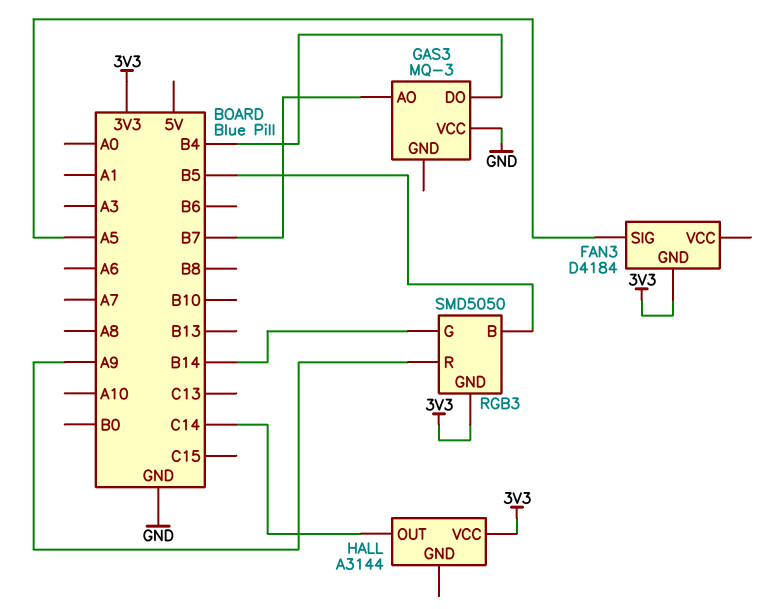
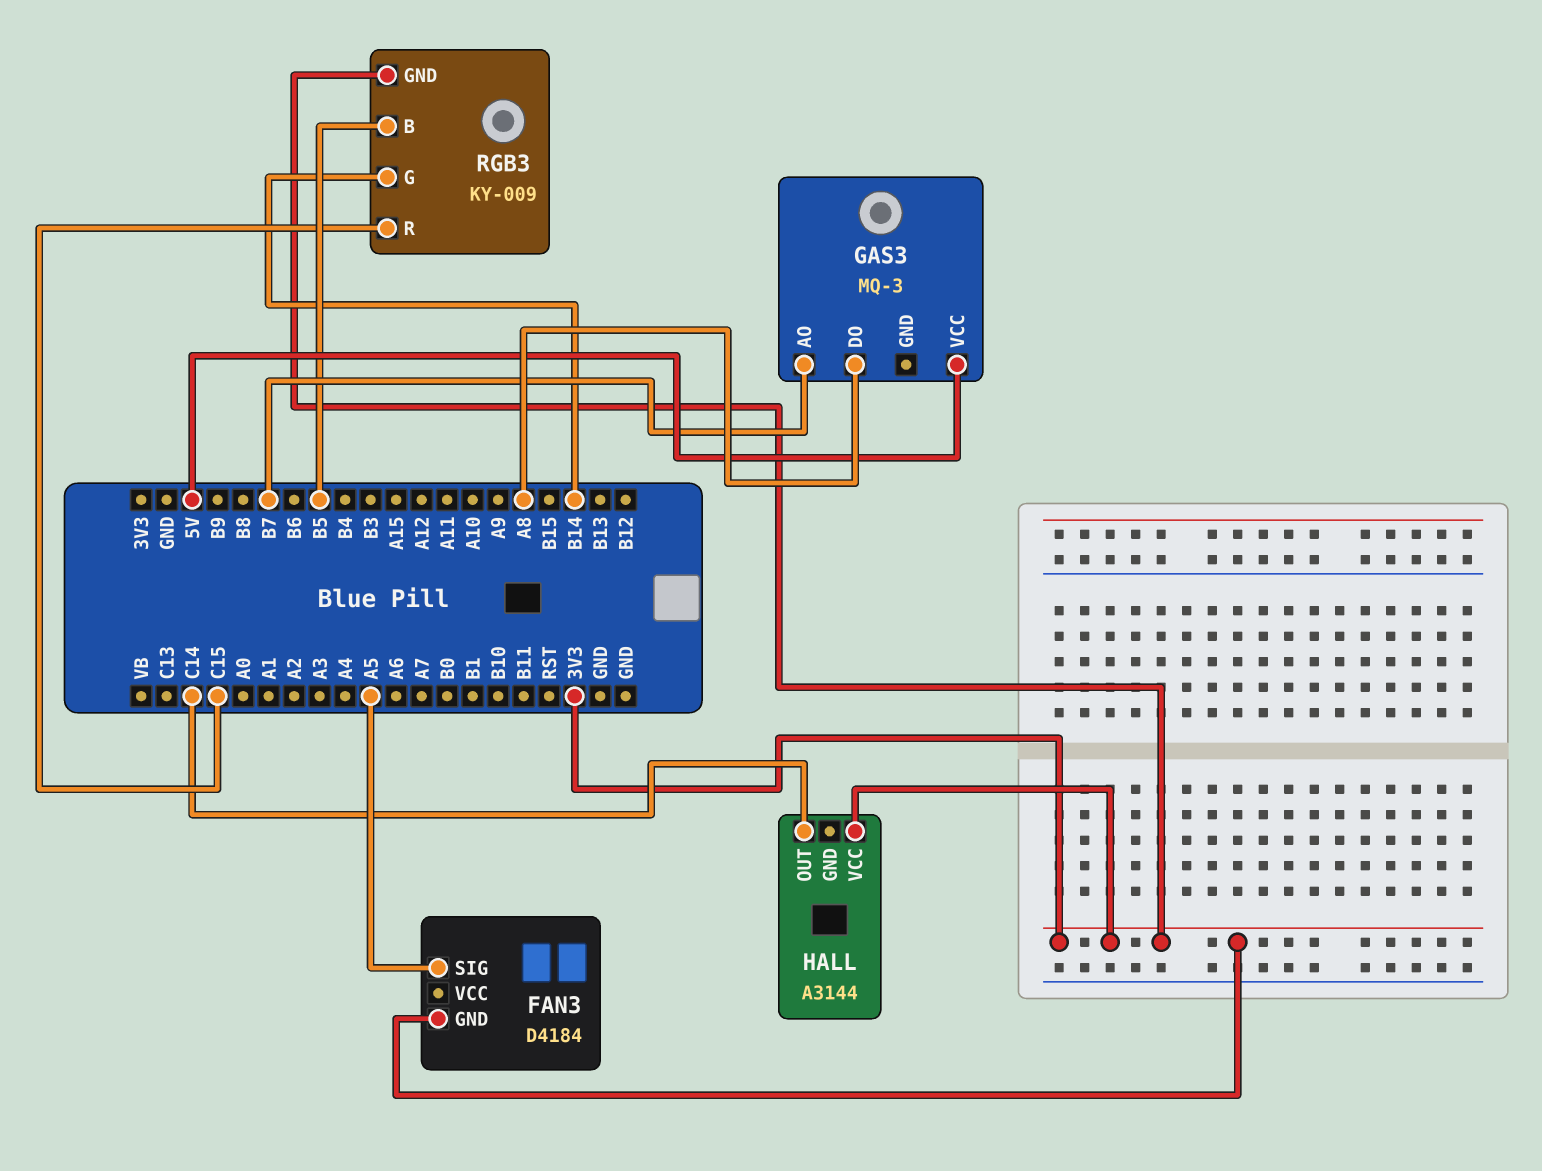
GAS3 pin DO: B4 -> A8
GAS3 pin VCC: GND -> 5V
RGB3: SMD5050 -> KY-009
RGB3 pin R: A9 -> C15

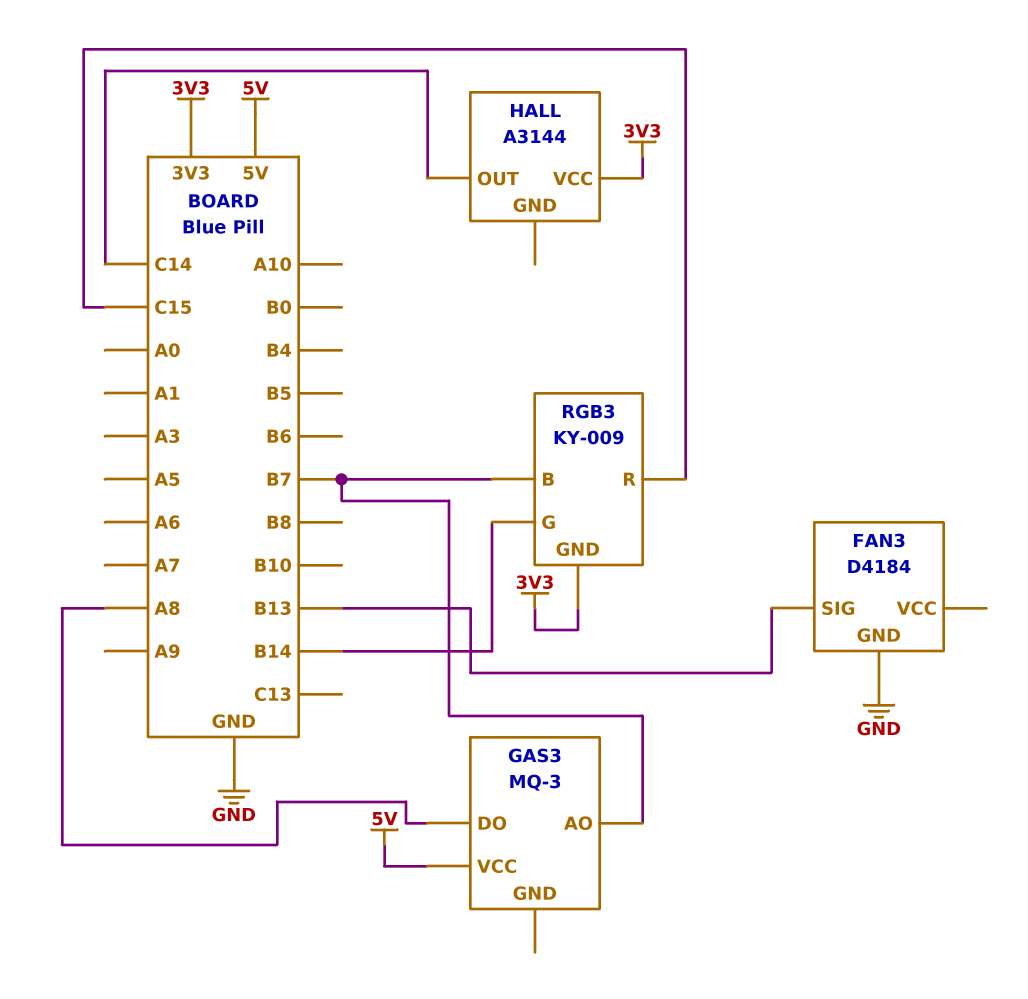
FAN3 pin GND: 3V3 -> GND
FAN3 pin SIG: A5 -> B13
RGB3 pin B: B5 -> B7

